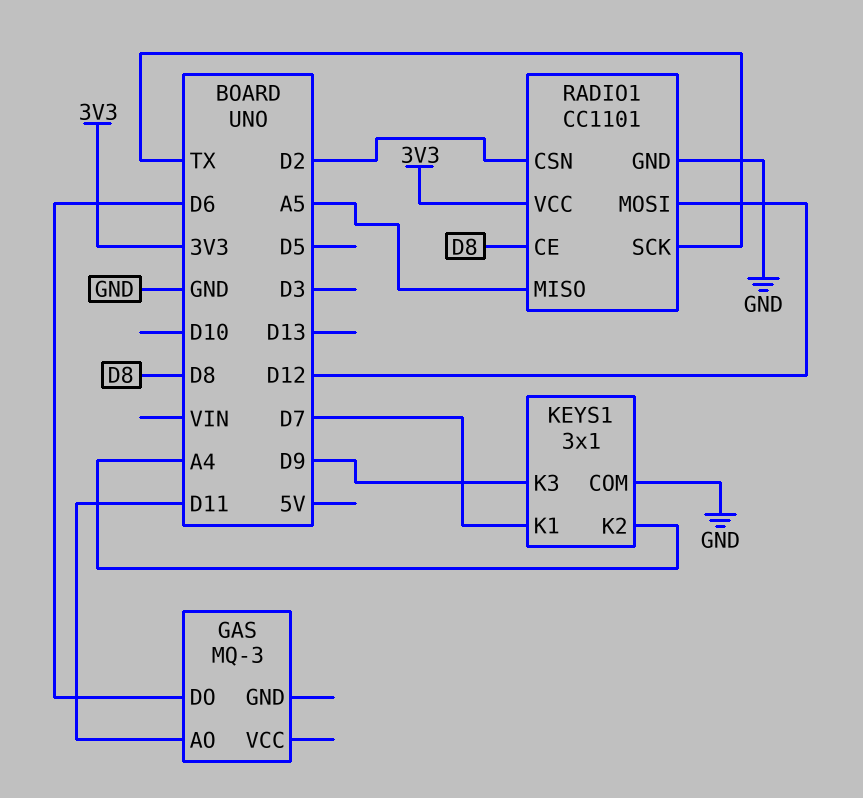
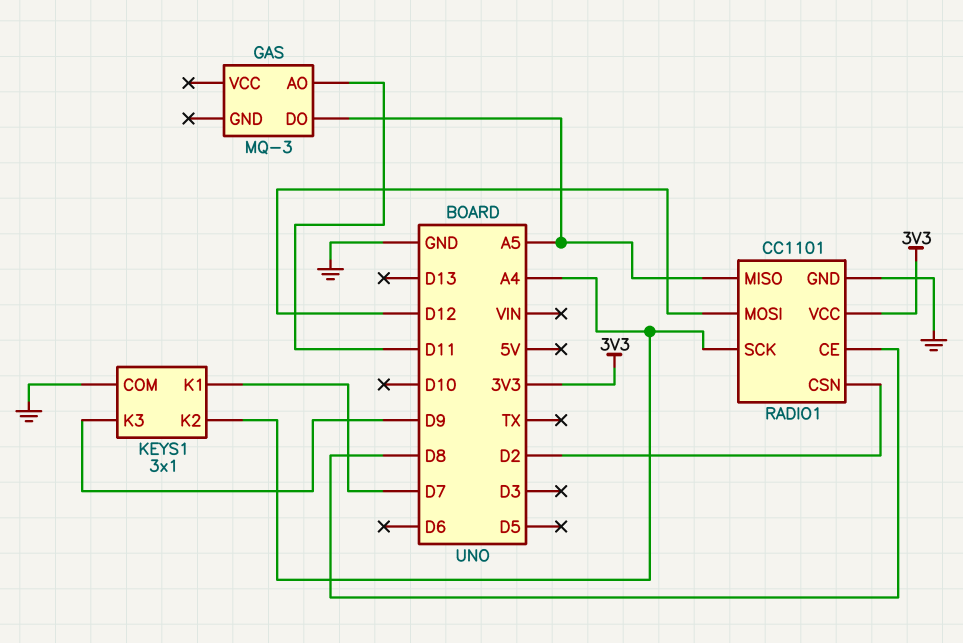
GAS pin DO: D6 -> A5
RADIO1 pin SCK: TX -> A4

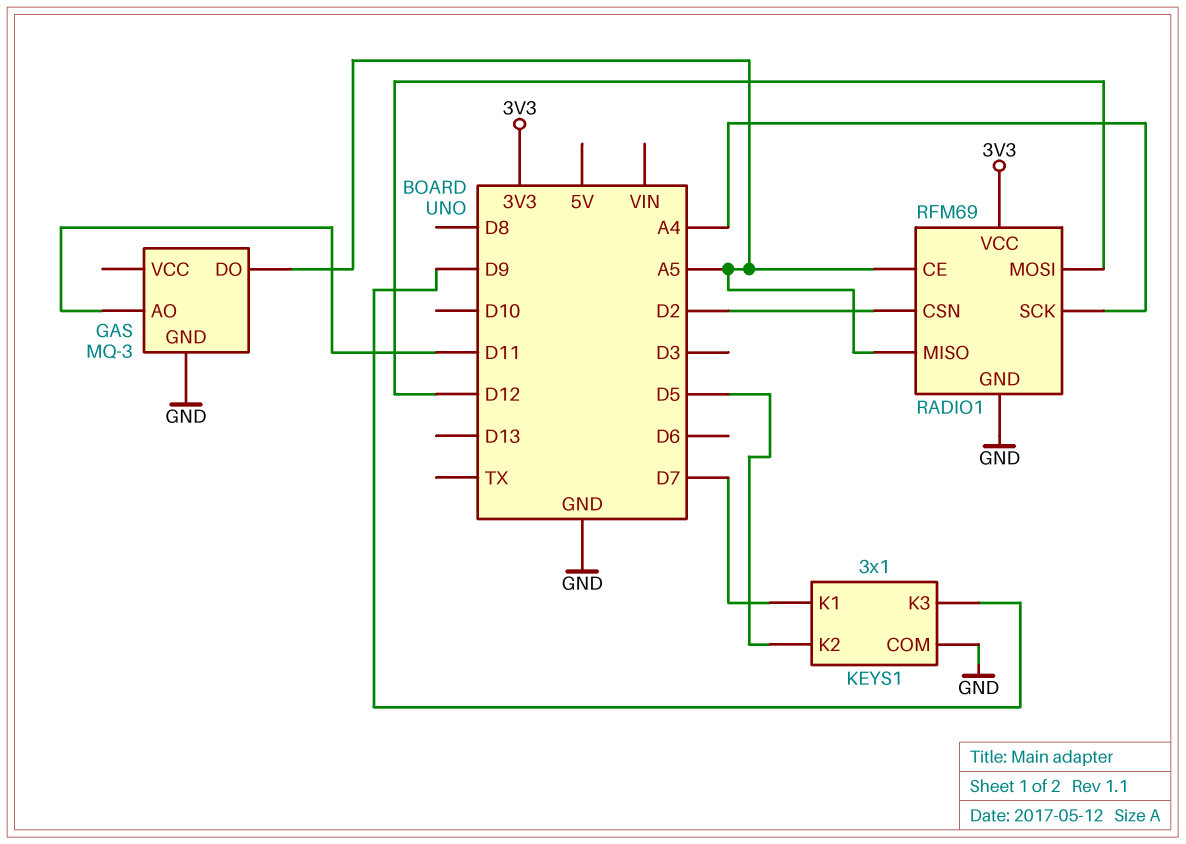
GAS pin GND: none -> GND
KEYS1 pin K2: A4 -> D5
RADIO1: CC1101 -> RFM69
RADIO1 pin CE: D8 -> A5

